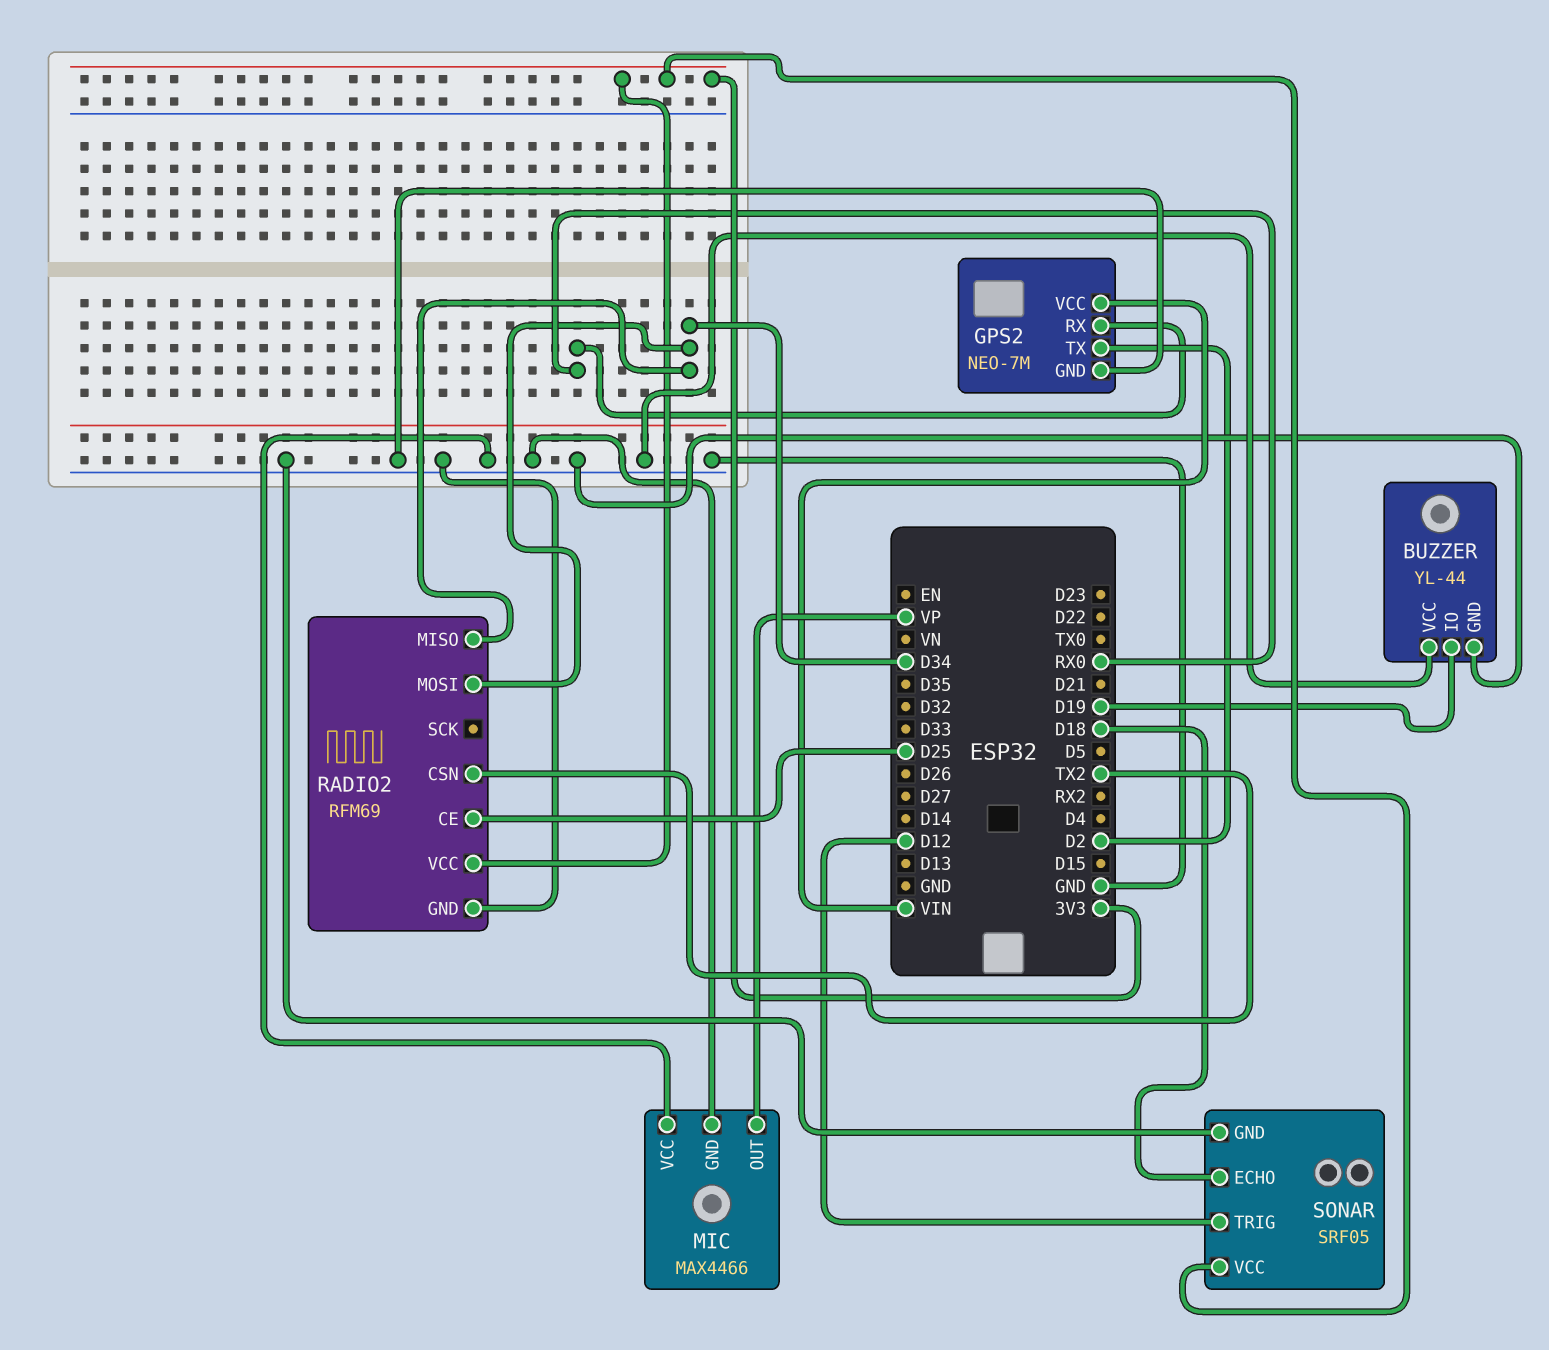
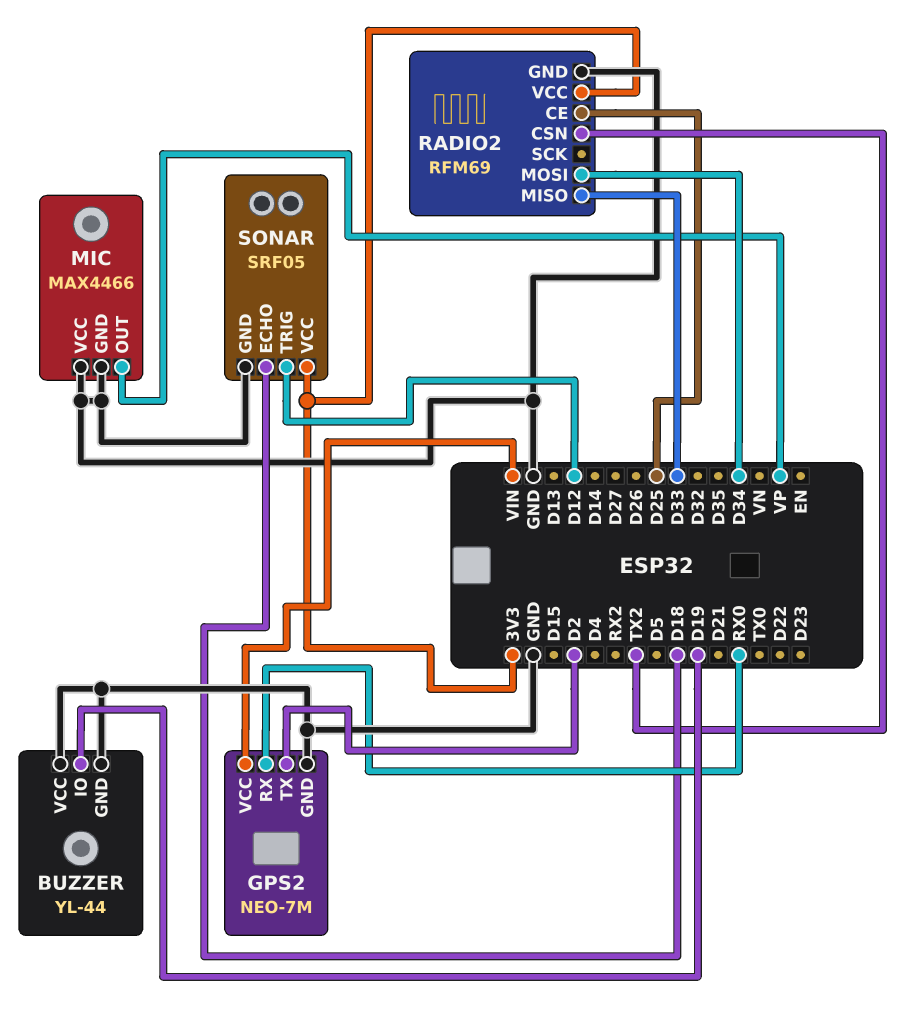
RADIO2 pin MISO: D34 -> D33

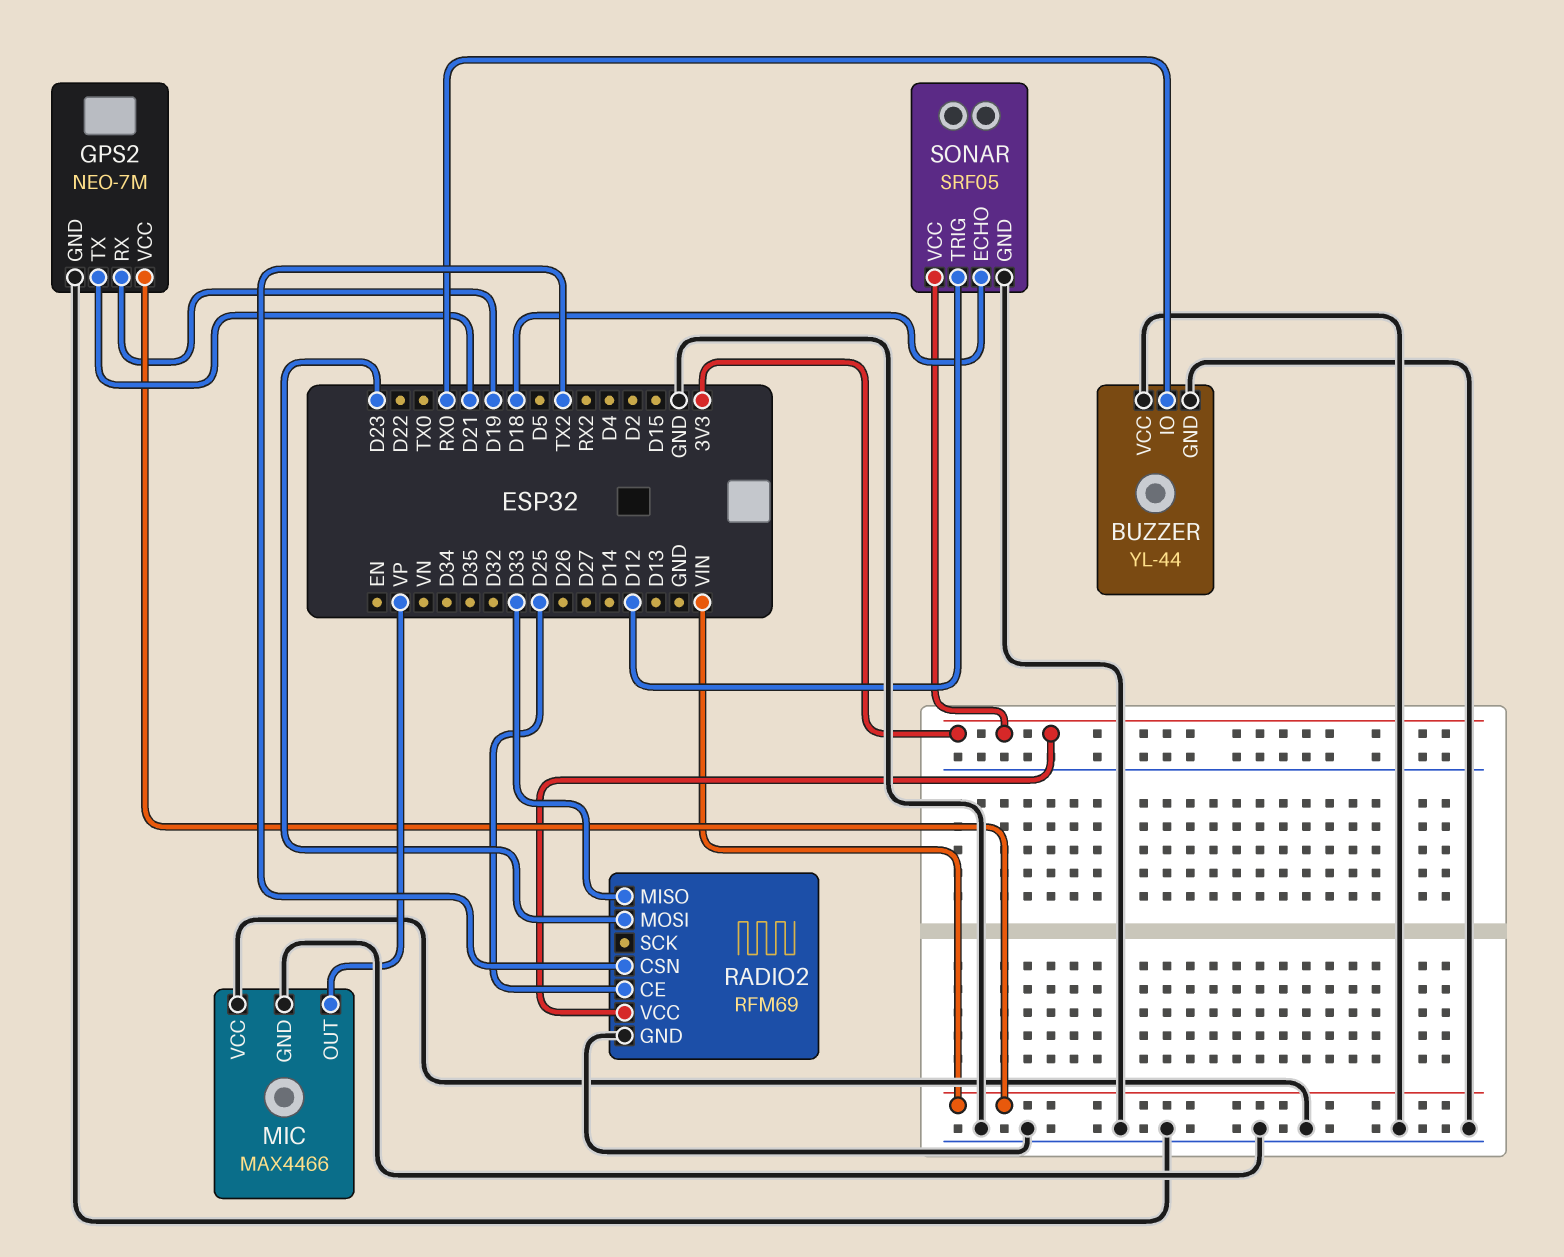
BUZZER pin IO: D19 -> RX0
GPS2 pin RX: RX0 -> D19
GPS2 pin TX: D2 -> D21
RADIO2 pin MOSI: D34 -> D23

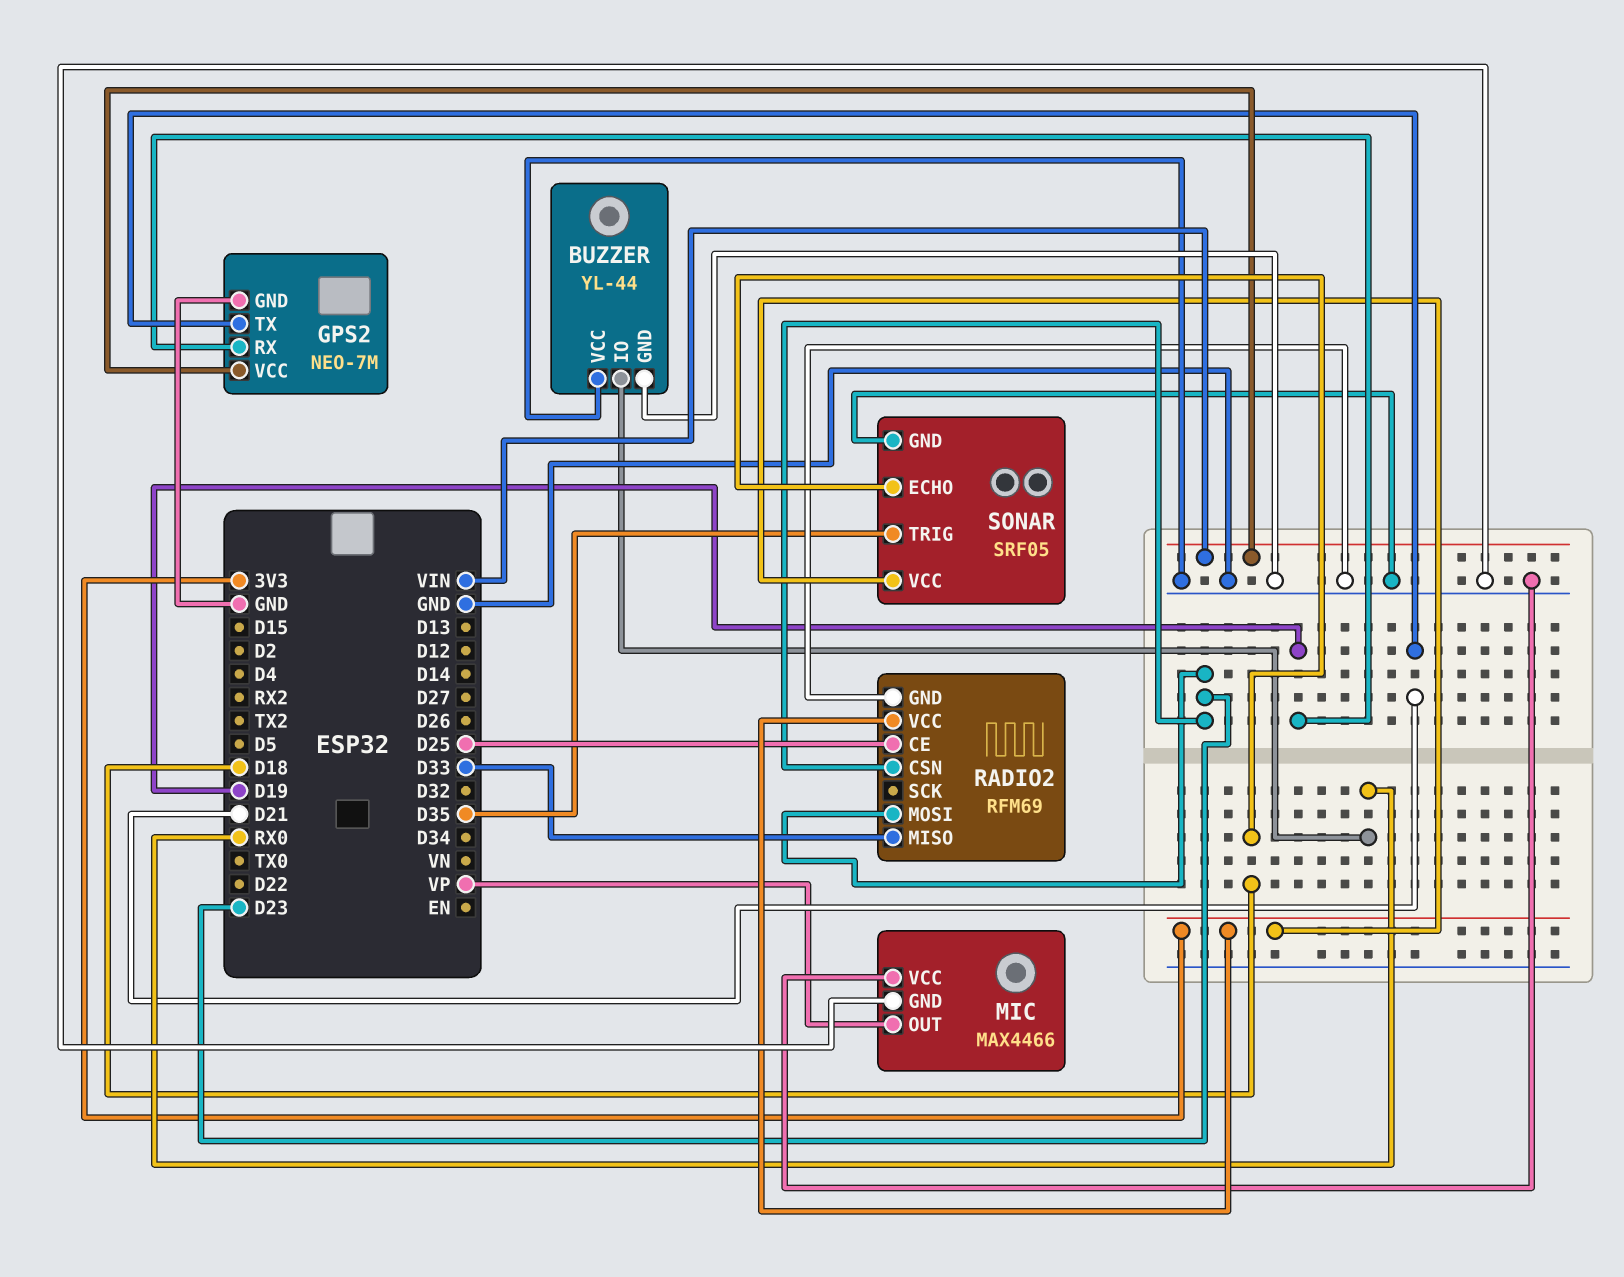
RADIO2 pin CSN: TX2 -> D23
SONAR pin TRIG: D12 -> D35

